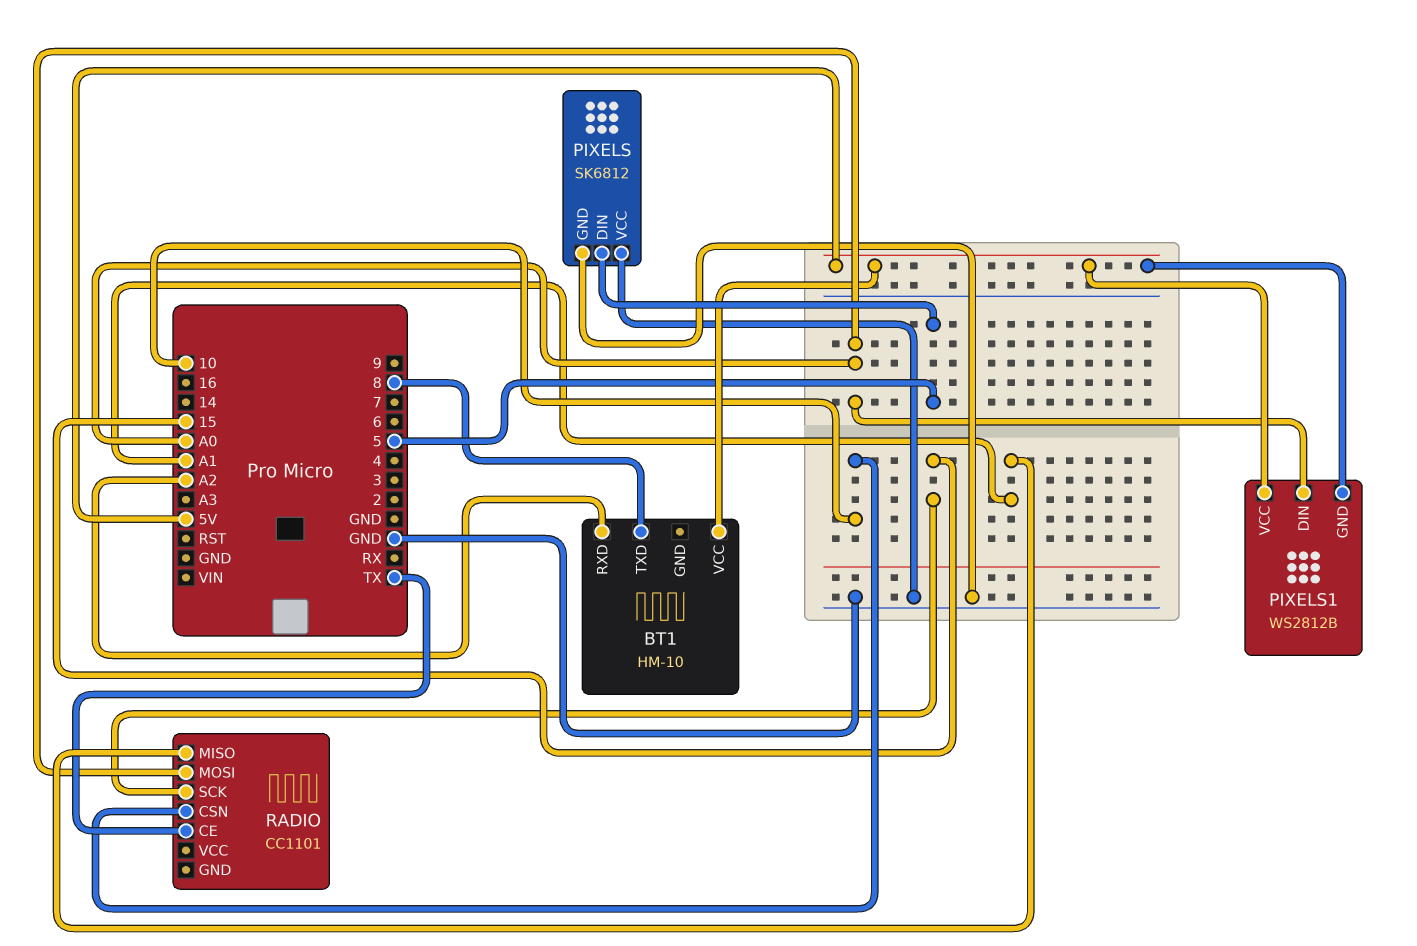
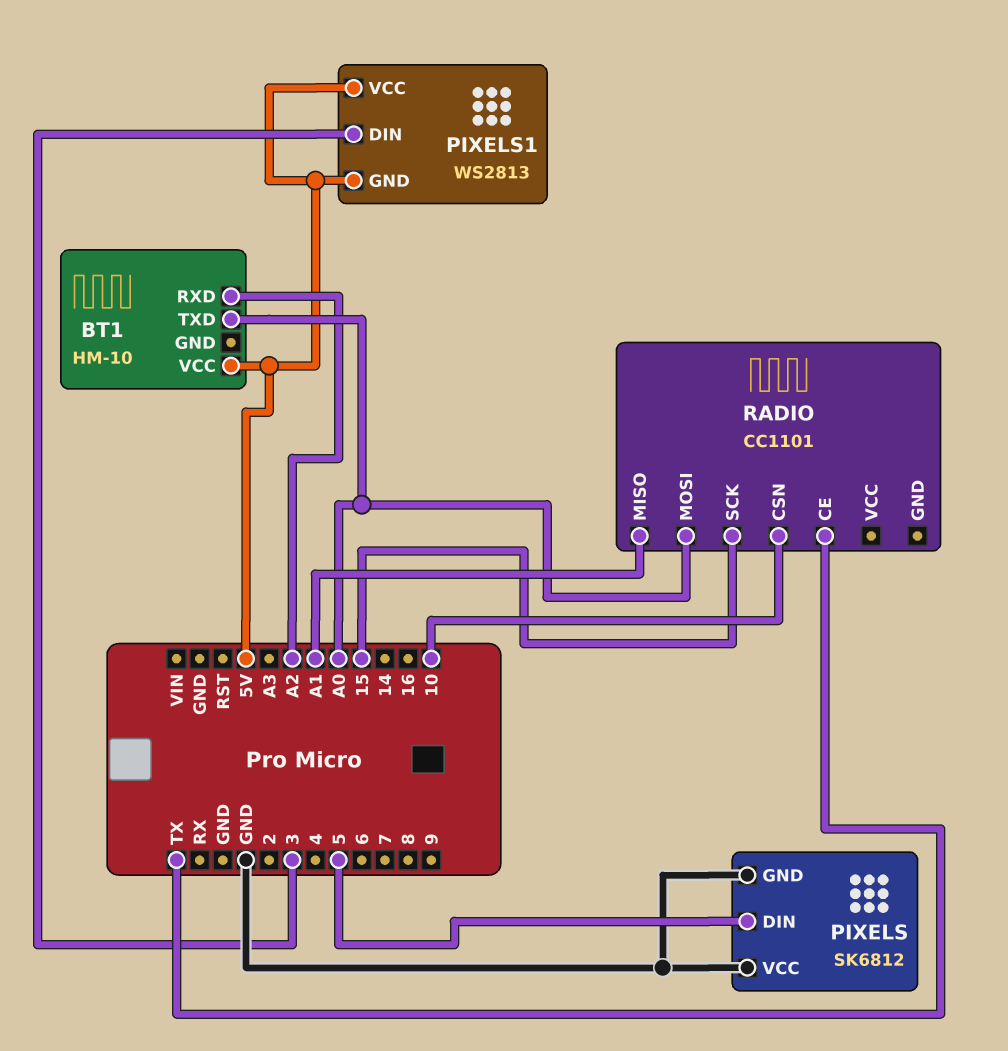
BT1 pin TXD: 8 -> A0
PIXELS1: WS2812B -> WS2813
PIXELS1 pin DIN: A0 -> 3

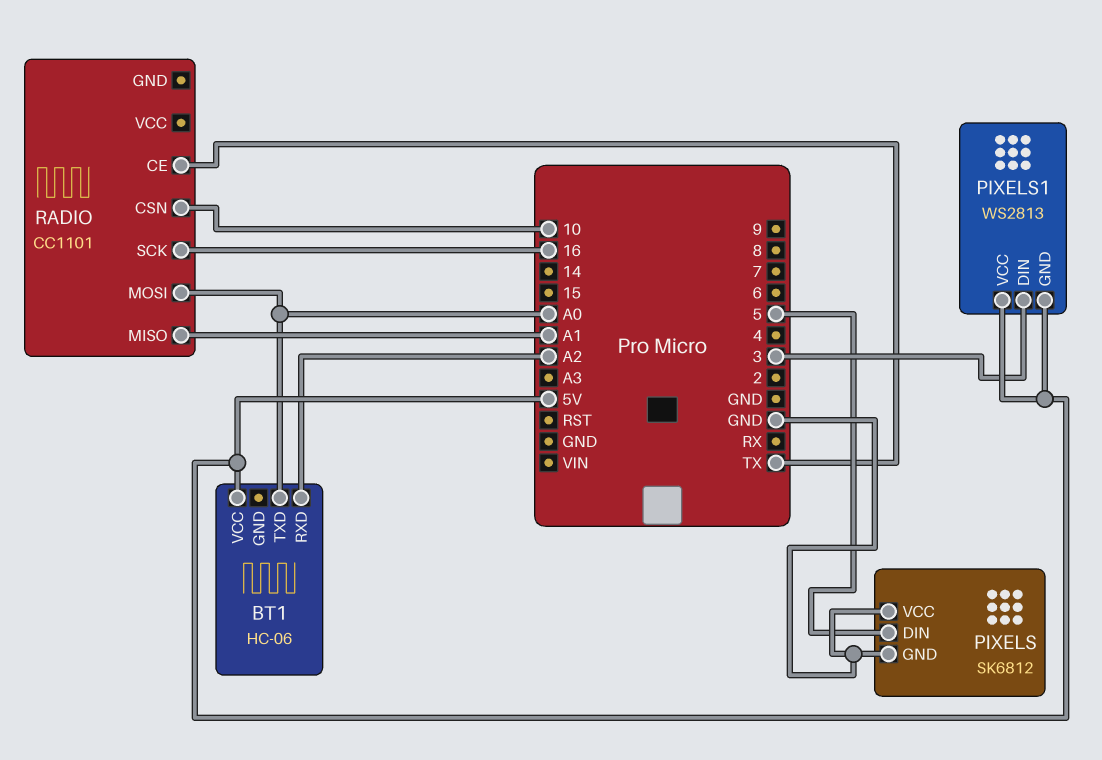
BT1: HM-10 -> HC-06
RADIO pin SCK: 15 -> 16

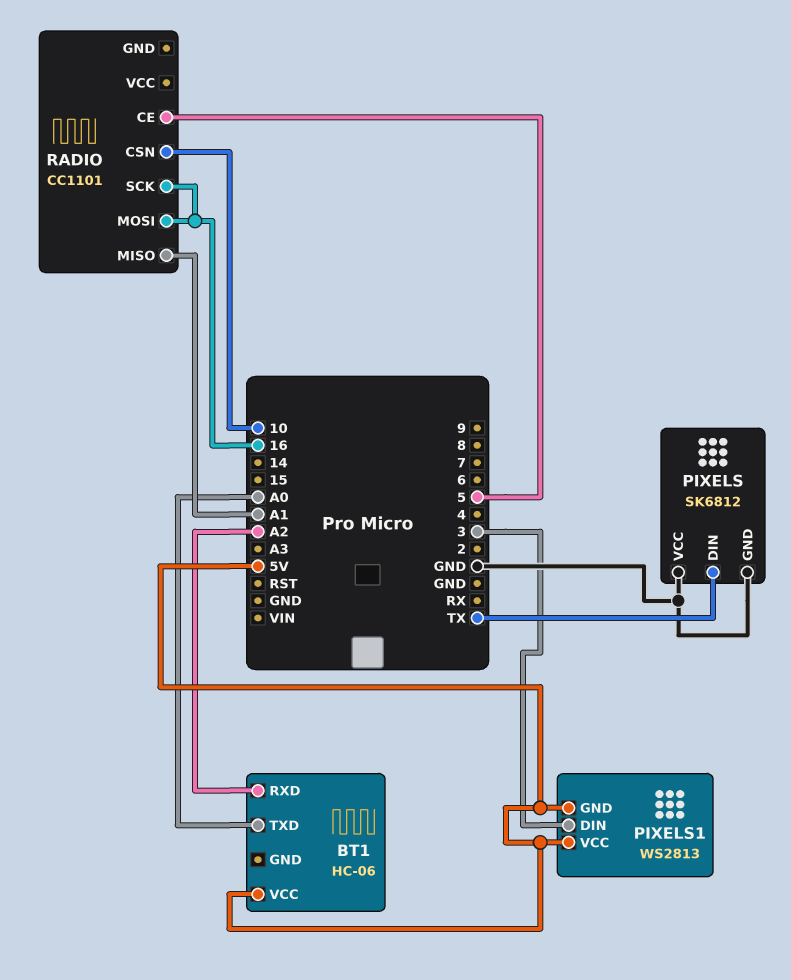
PIXELS pin DIN: 5 -> TX
RADIO pin CE: TX -> 5
RADIO pin MOSI: A0 -> 16

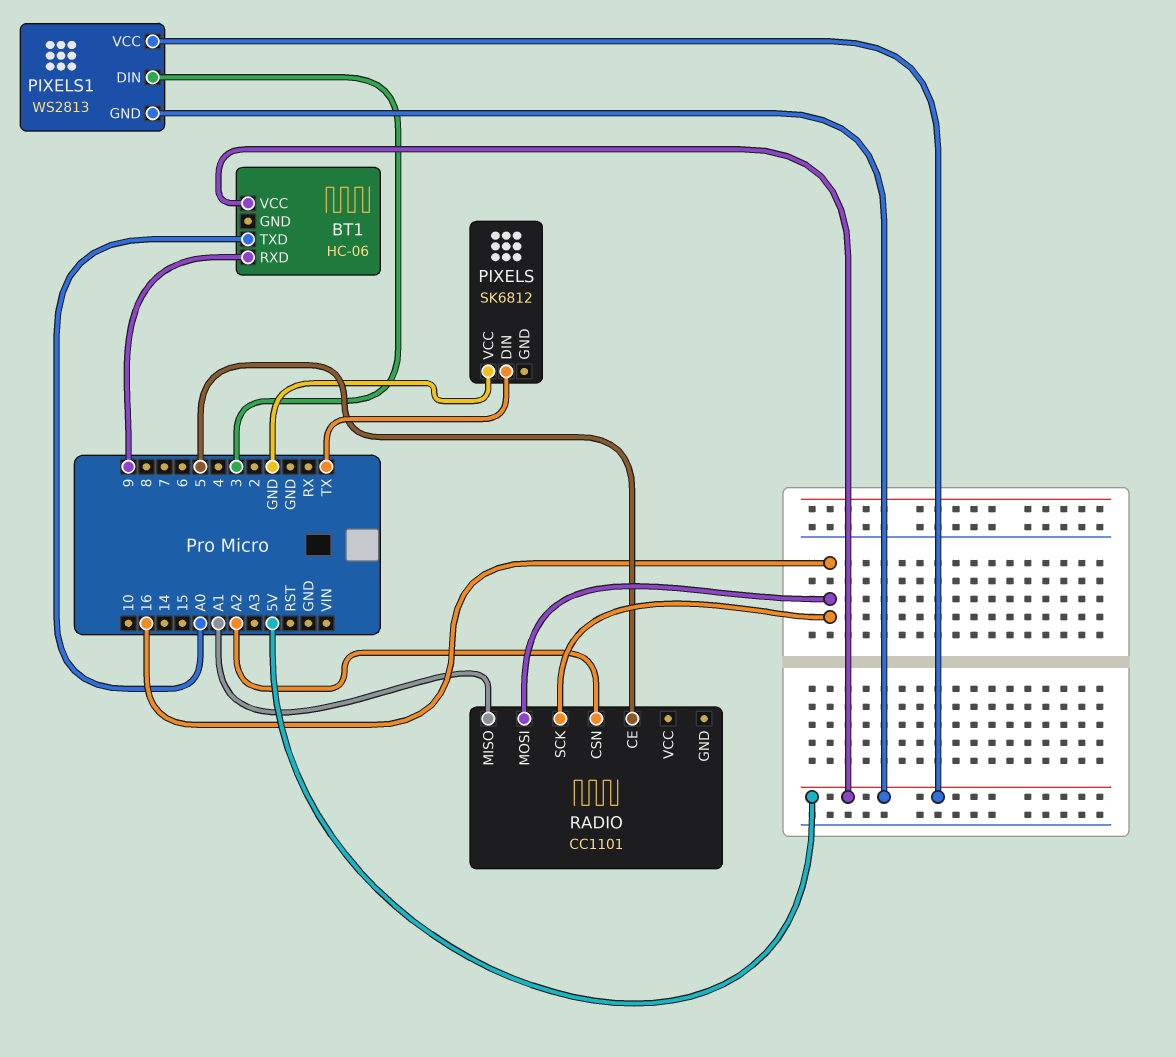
BT1 pin RXD: A2 -> 9
PIXELS pin GND: GND -> none
RADIO pin CSN: 10 -> A2

